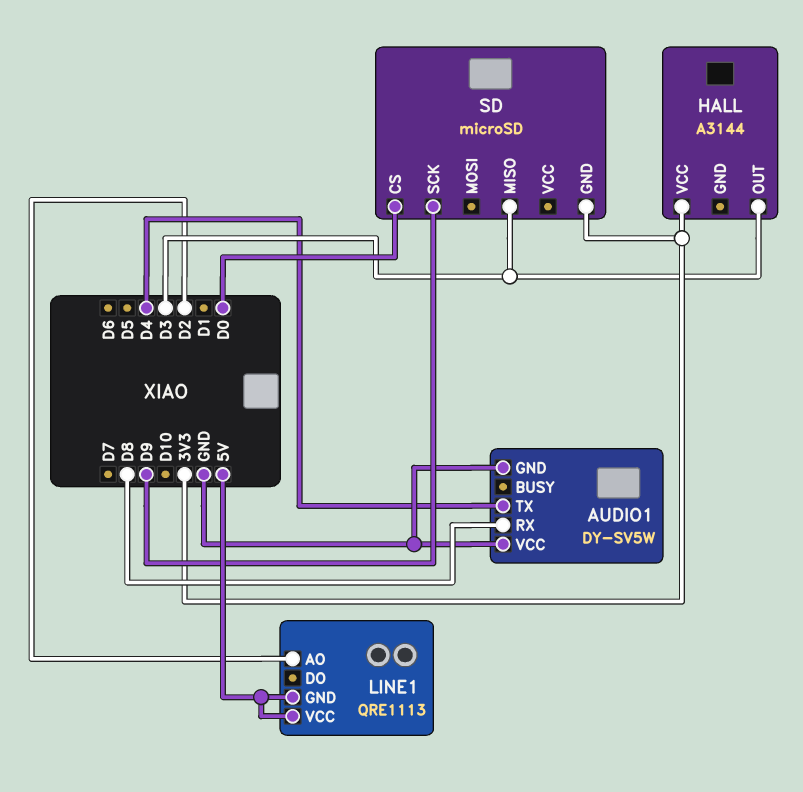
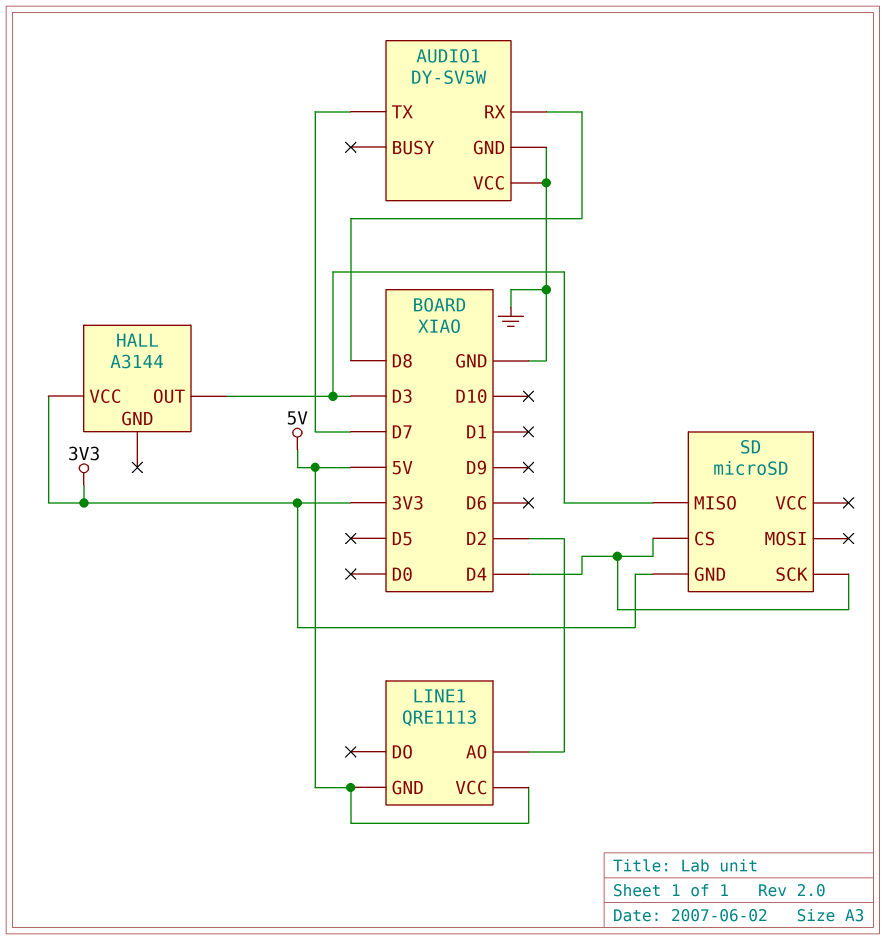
AUDIO1 pin TX: D4 -> D7
SD pin CS: D0 -> D4
SD pin SCK: D9 -> D4

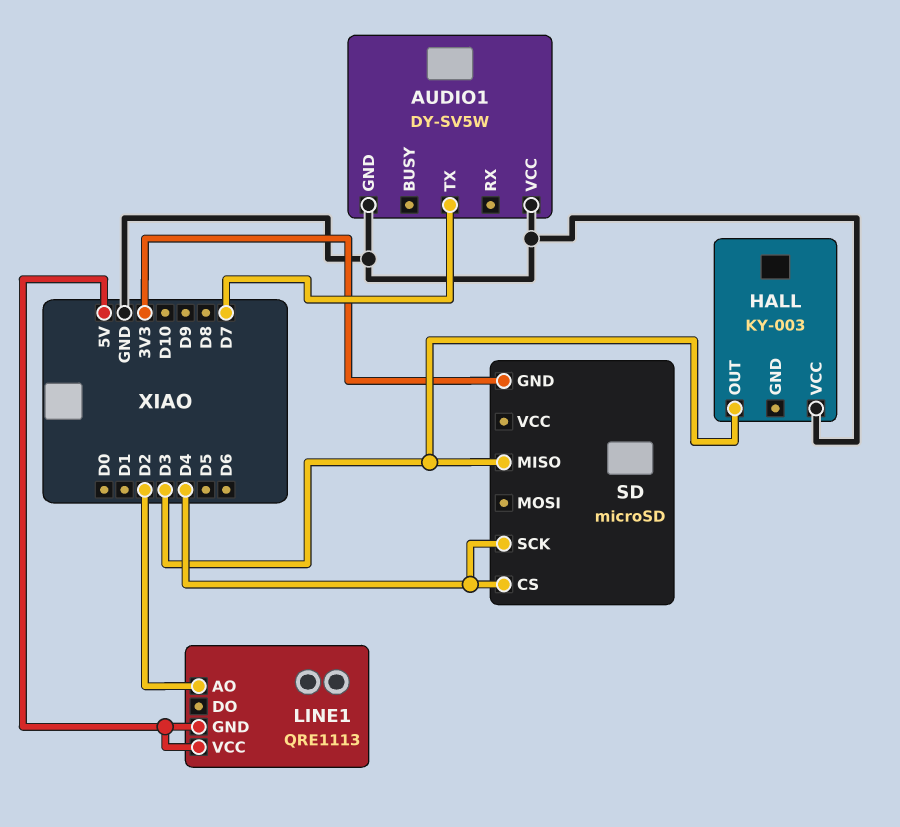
AUDIO1 pin RX: D8 -> none
HALL: A3144 -> KY-003
HALL pin VCC: 3V3 -> GND

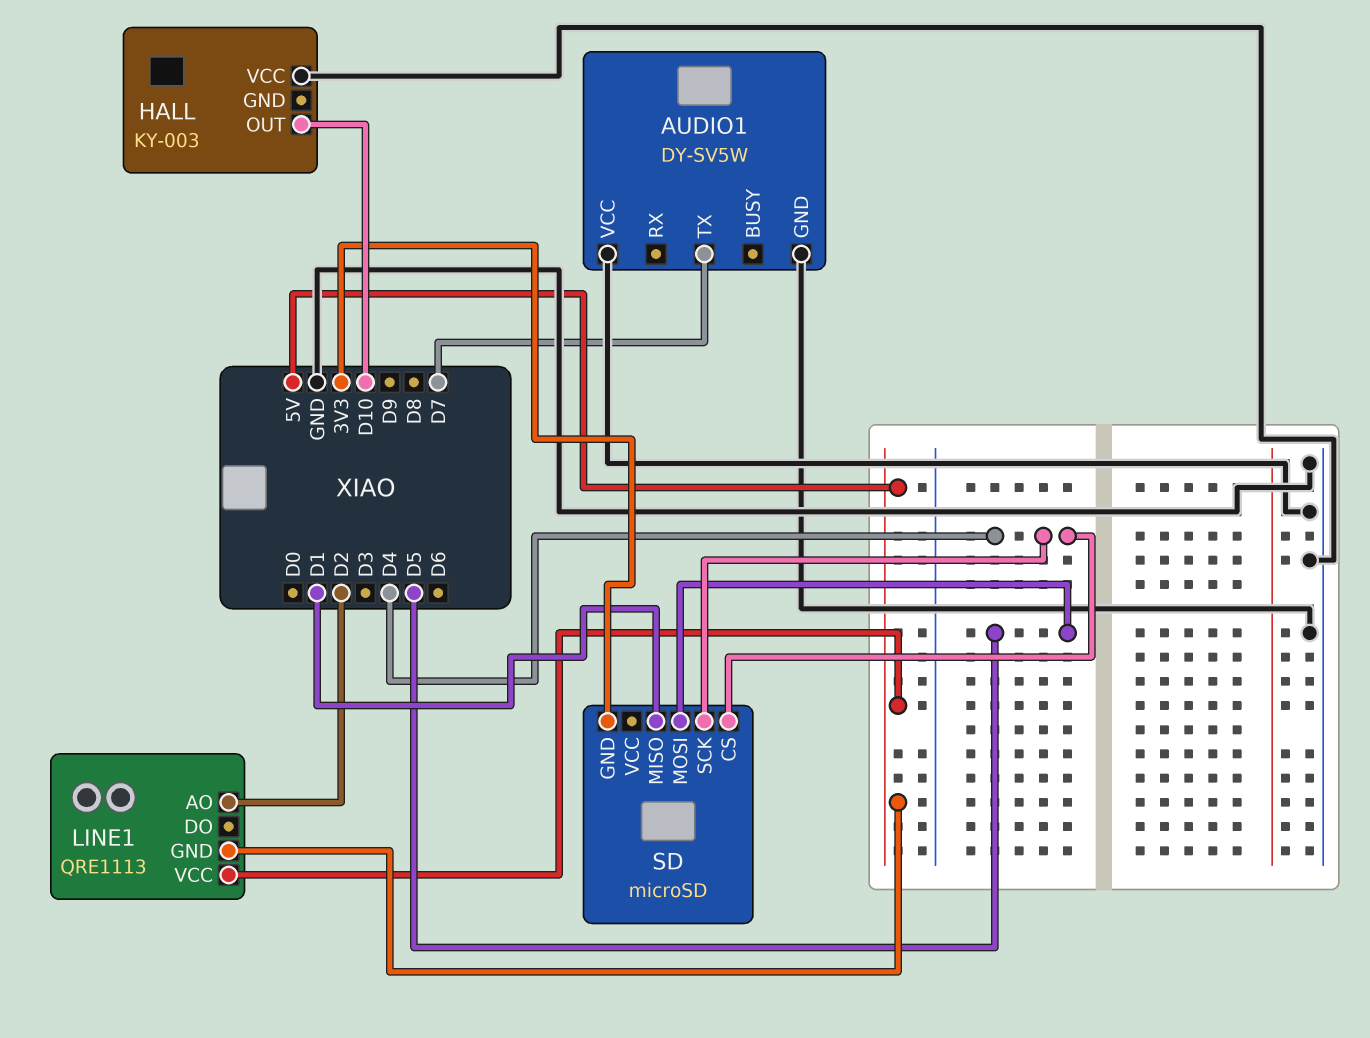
HALL pin OUT: D3 -> D10
SD pin MISO: D3 -> D1
SD pin MOSI: none -> D5

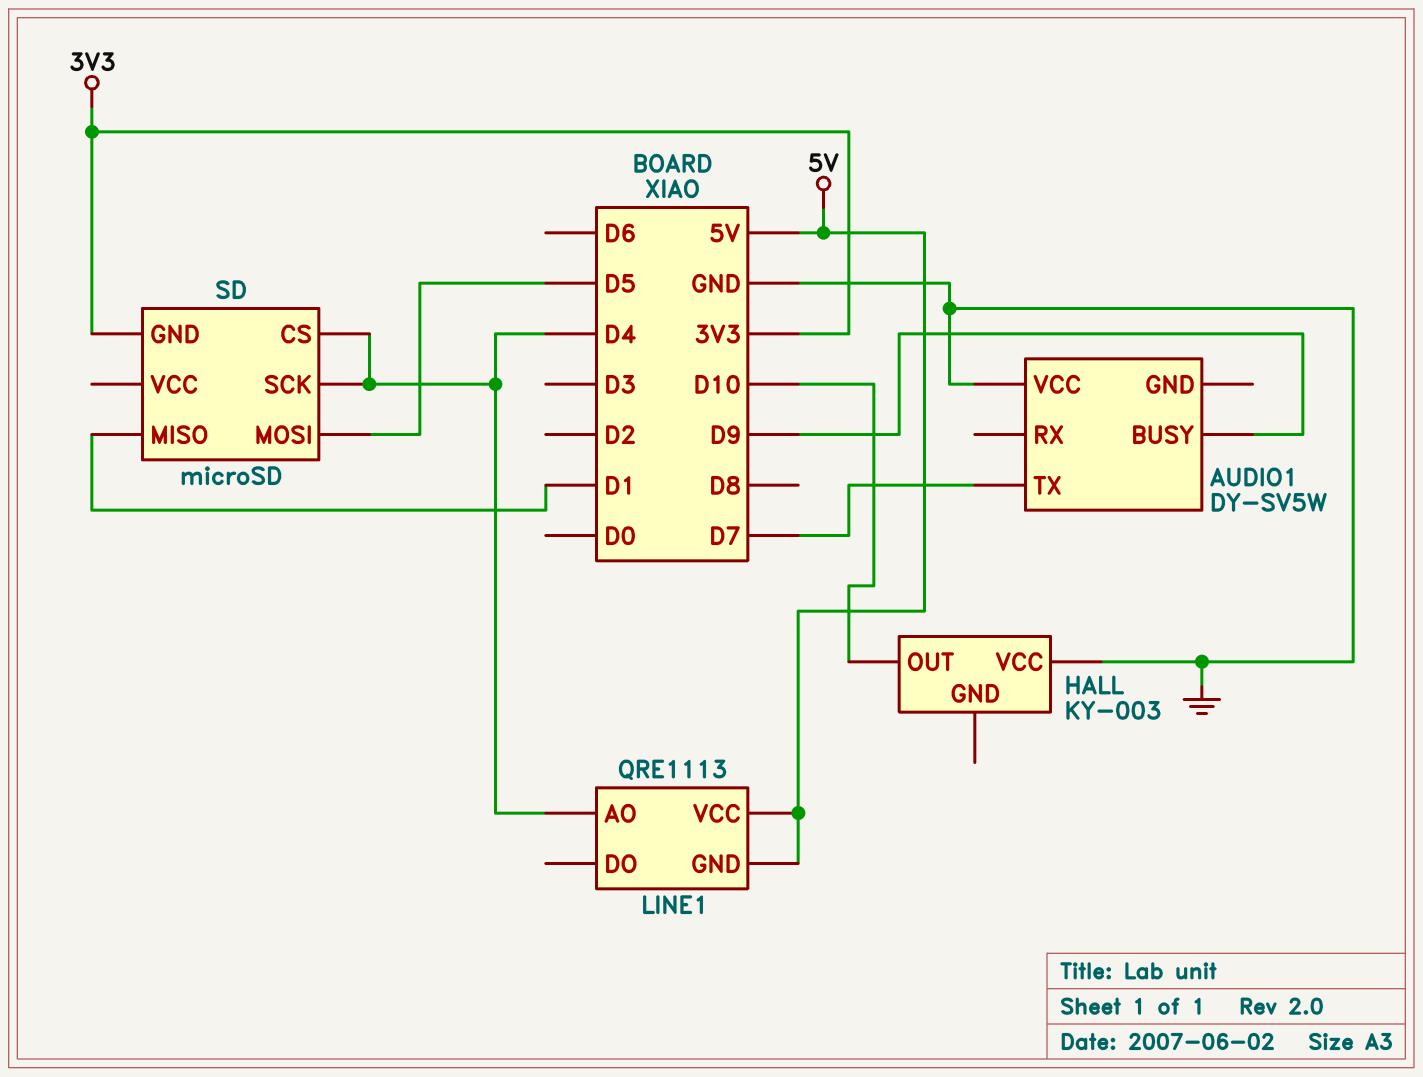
AUDIO1 pin BUSY: none -> D9
AUDIO1 pin GND: GND -> none
LINE1 pin AO: D2 -> D4

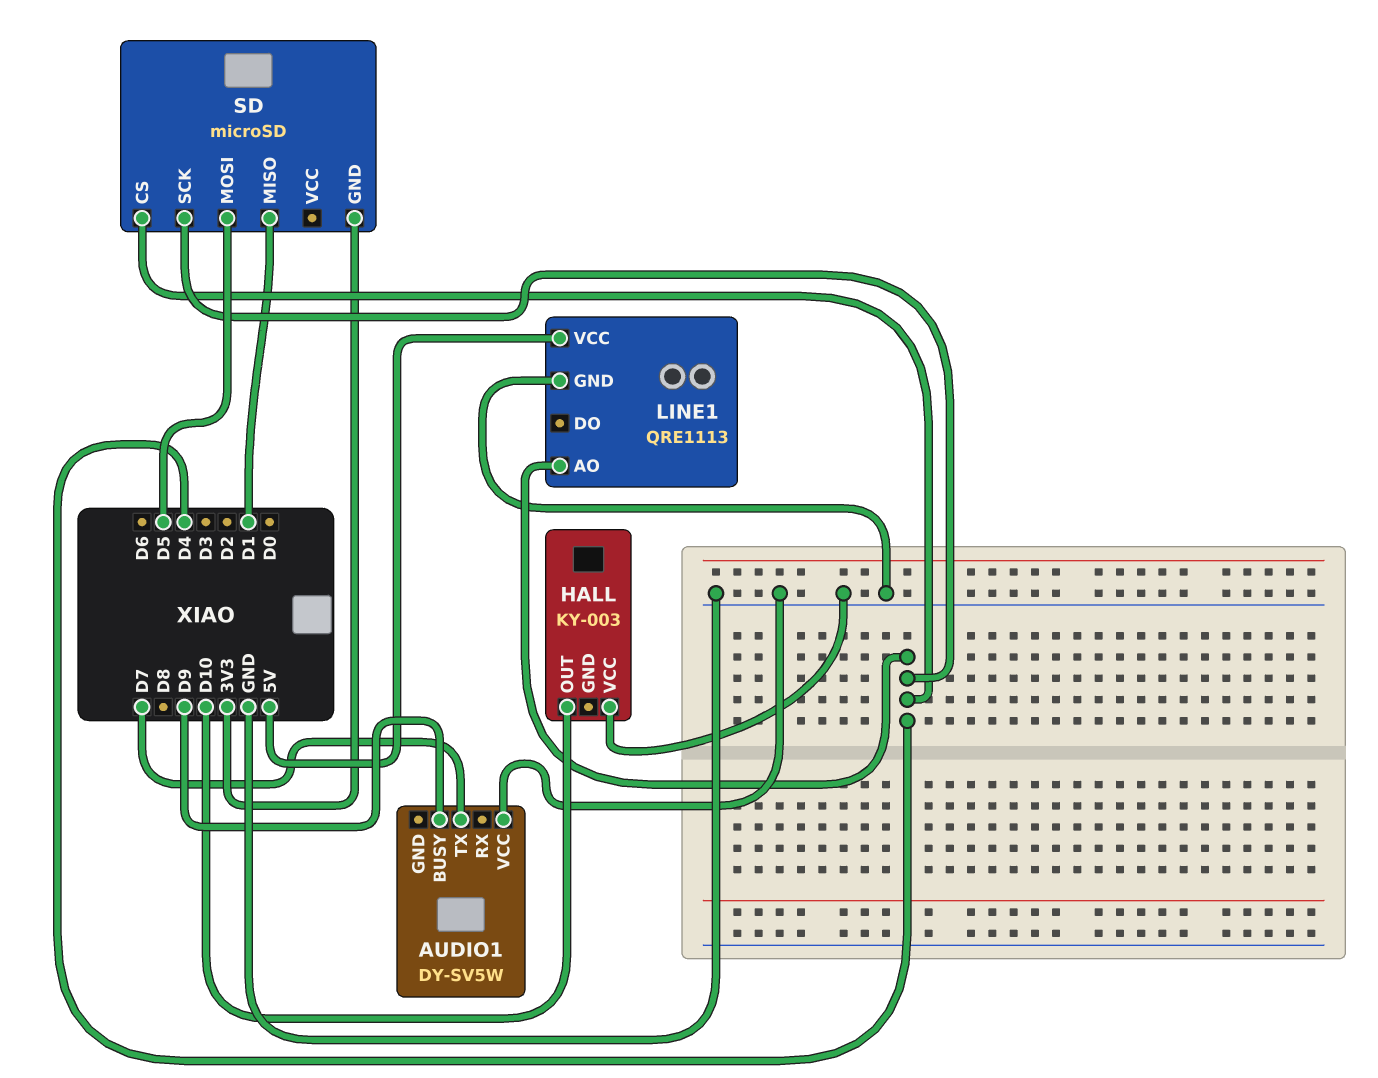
LINE1 pin GND: 5V -> GND

